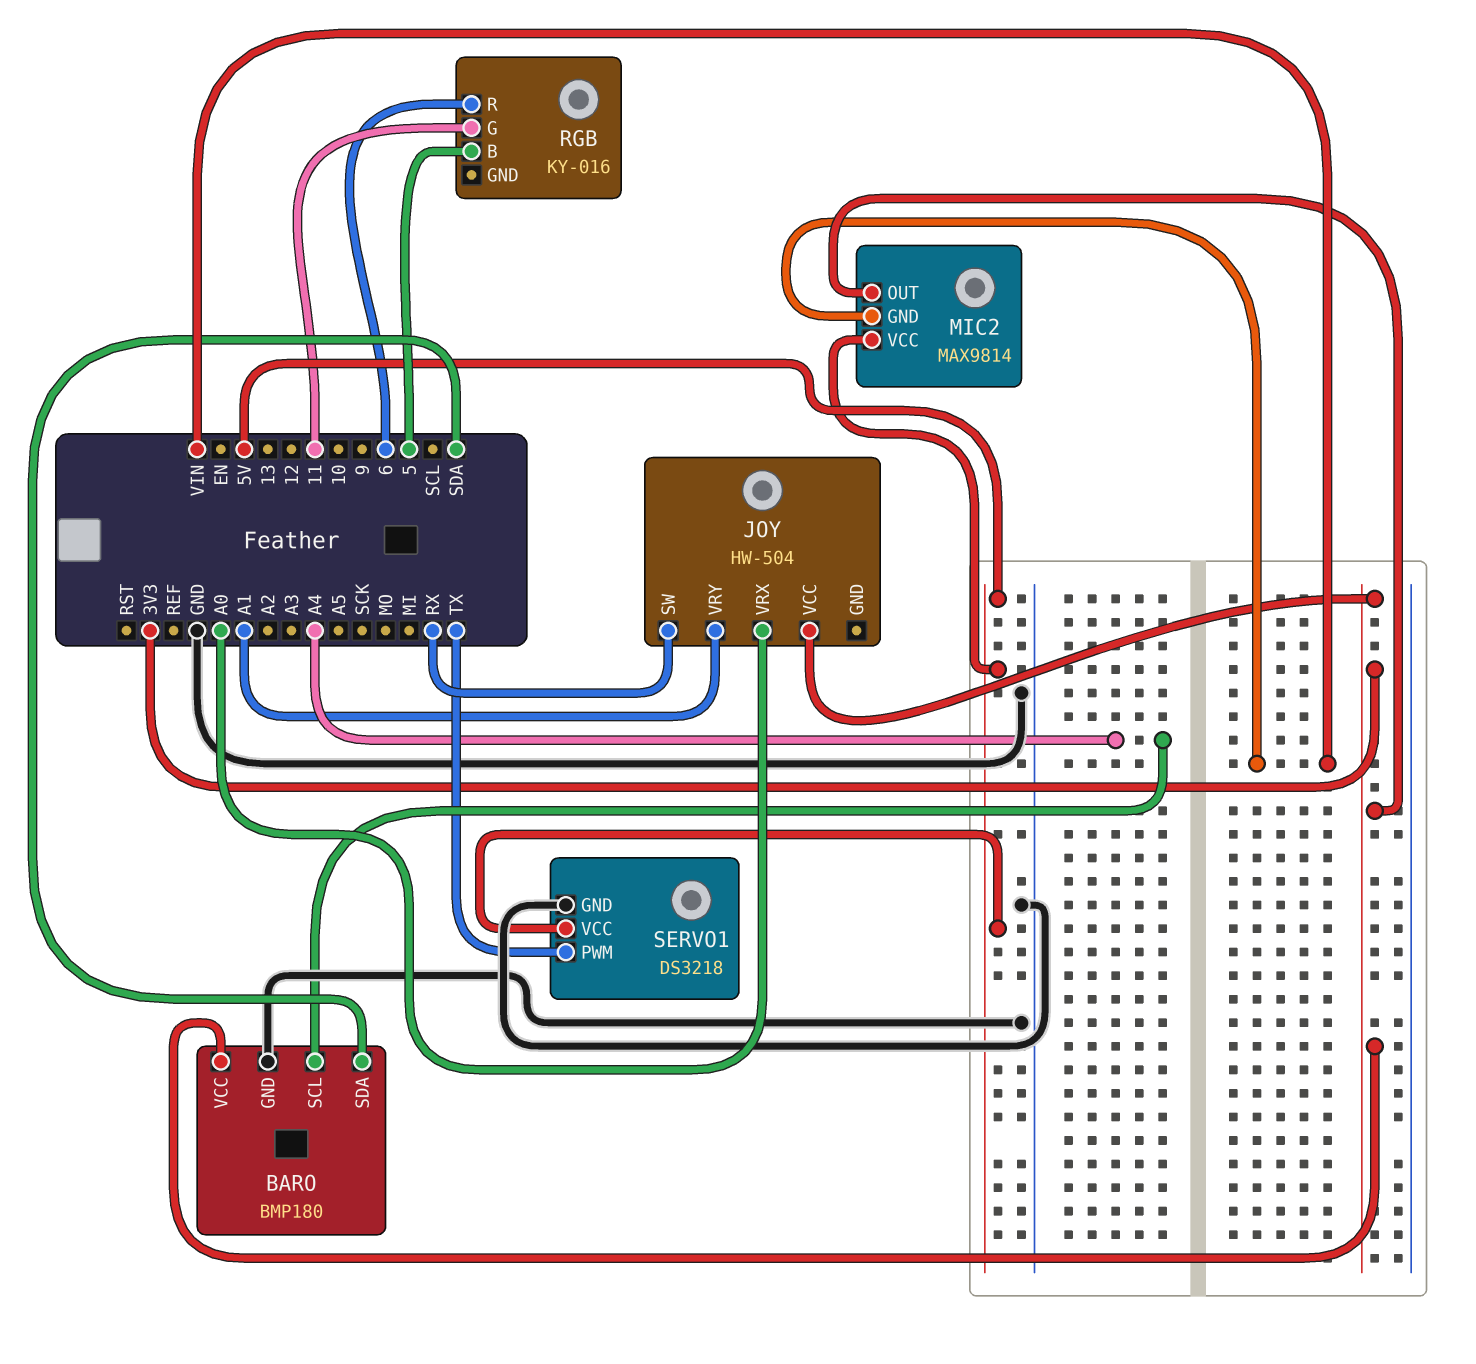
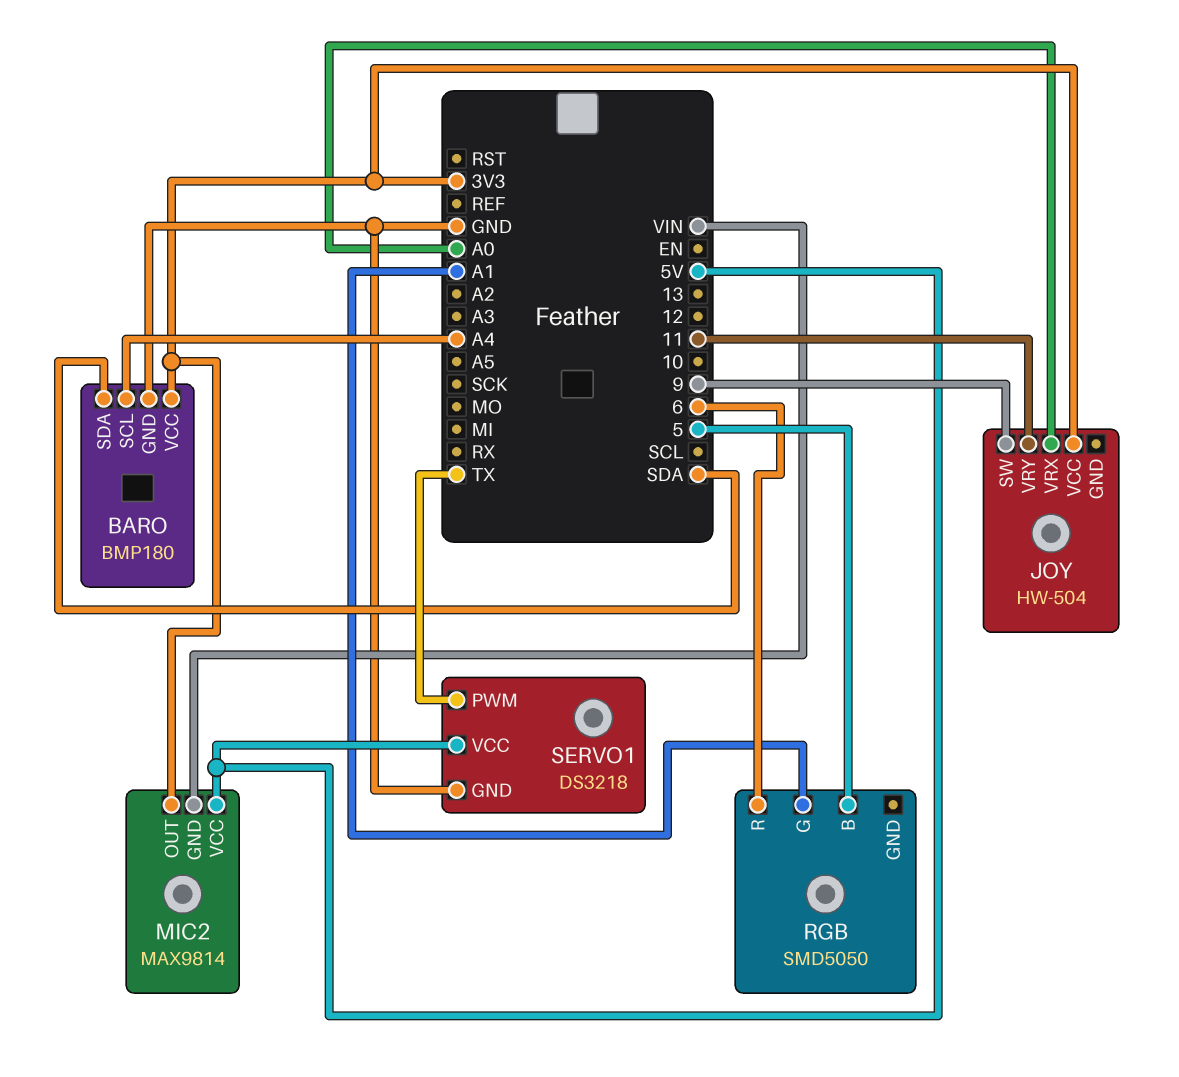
JOY pin SW: RX -> 9
JOY pin VRY: A1 -> 11
RGB: KY-016 -> SMD5050
RGB pin G: 11 -> A1

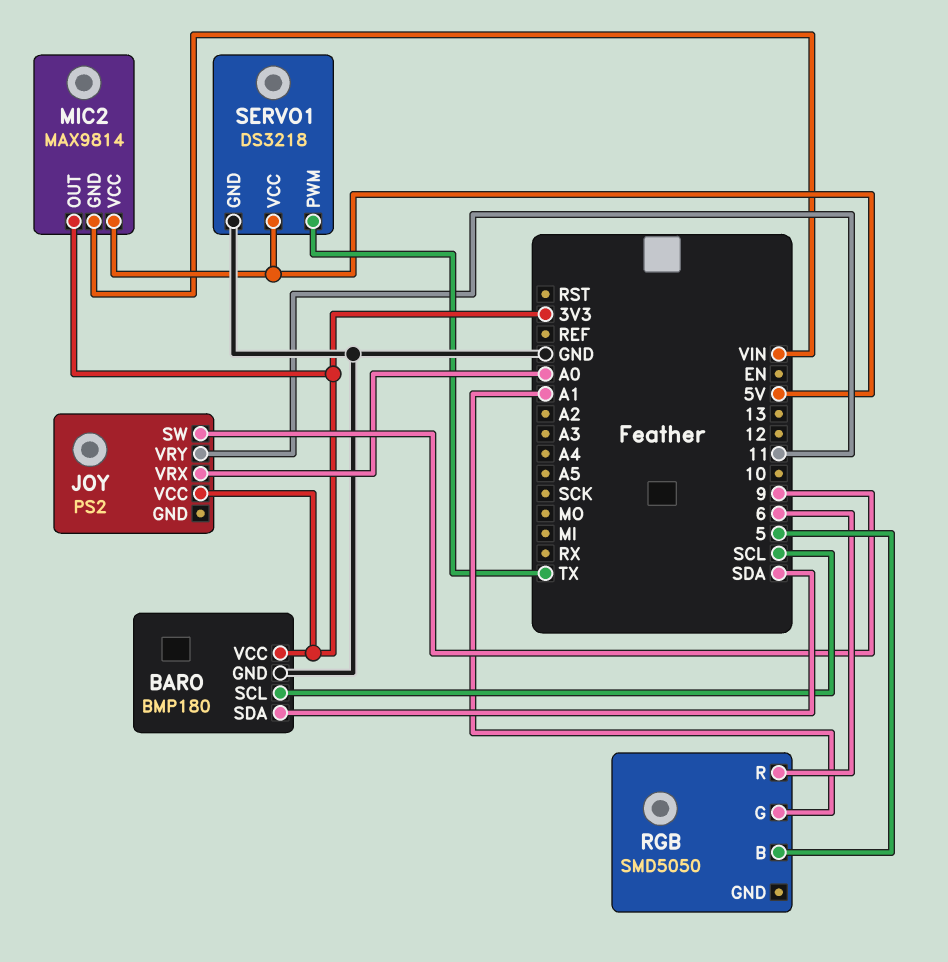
BARO pin SCL: A4 -> SCL
JOY: HW-504 -> PS2

